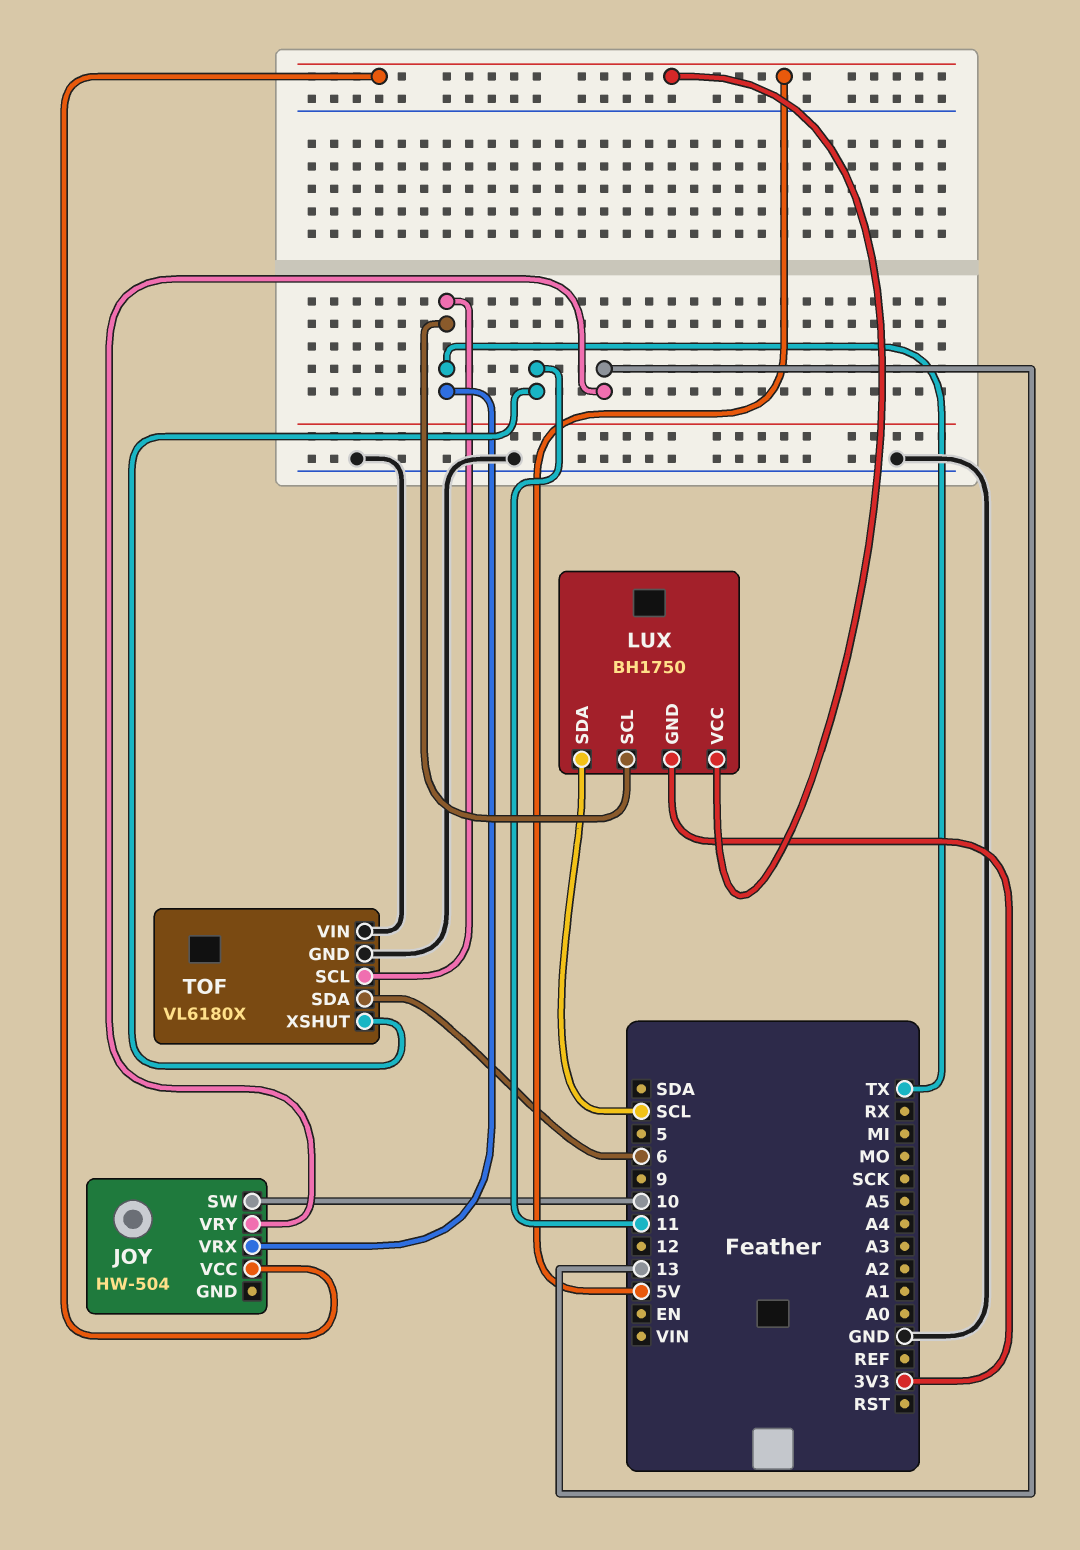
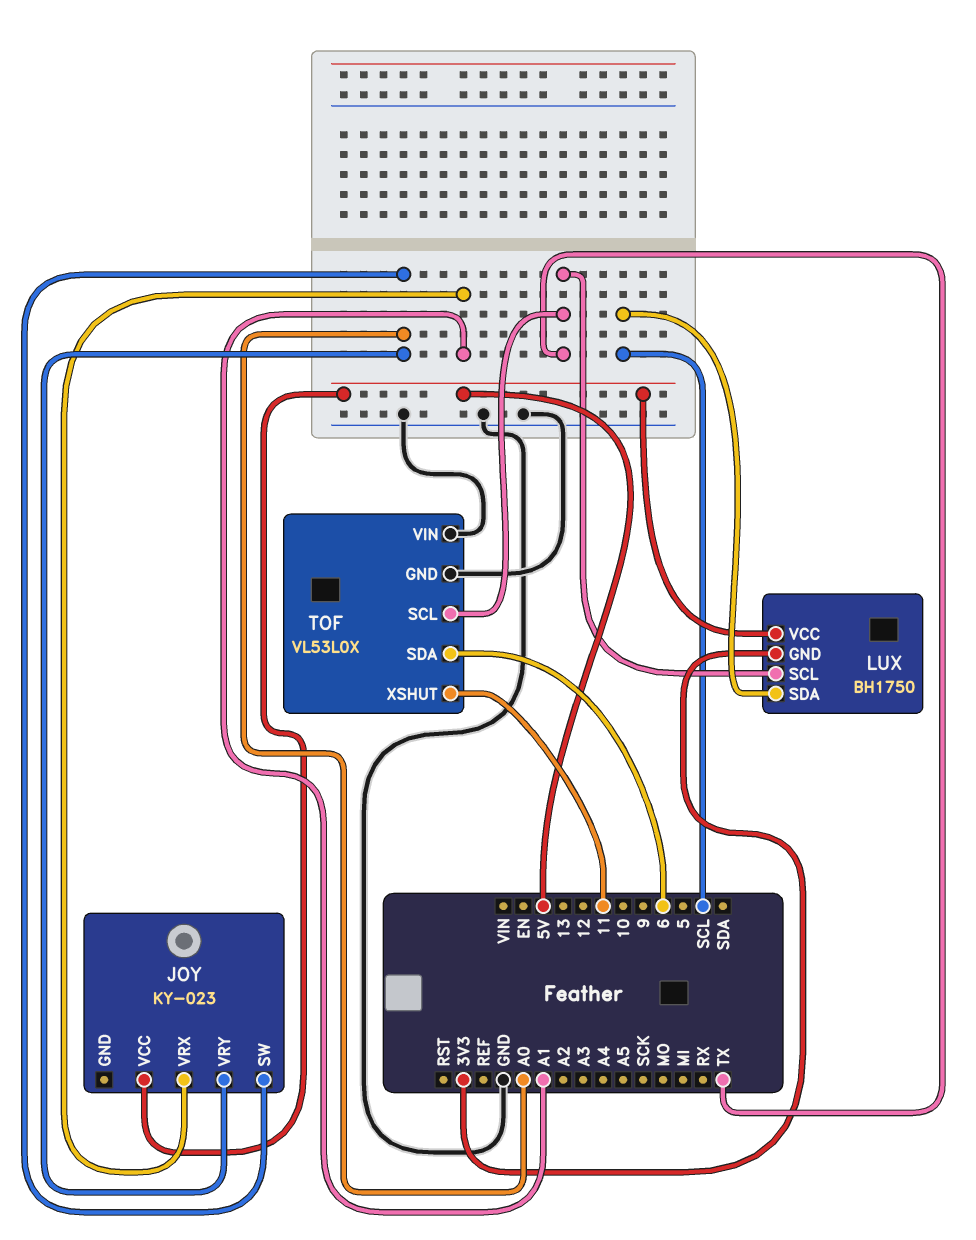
JOY: HW-504 -> KY-023
JOY pin SW: 10 -> A0
JOY pin VRX: TX -> A1
JOY pin VRY: 13 -> A0
TOF: VL6180X -> VL53L0X

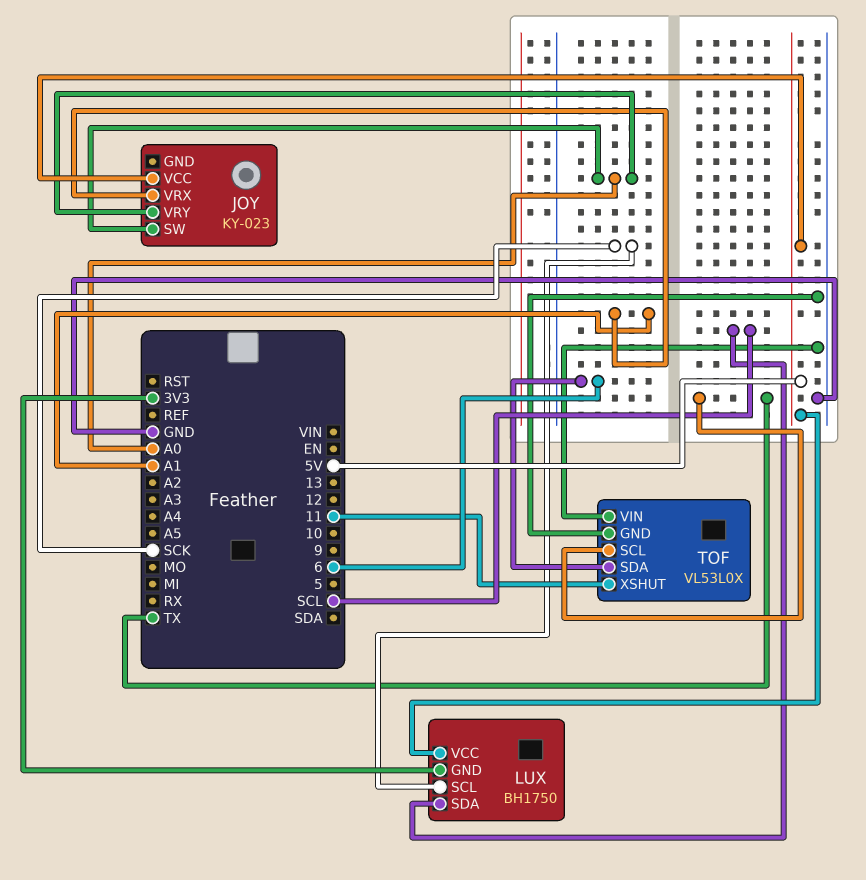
LUX pin SCL: TX -> SCK

